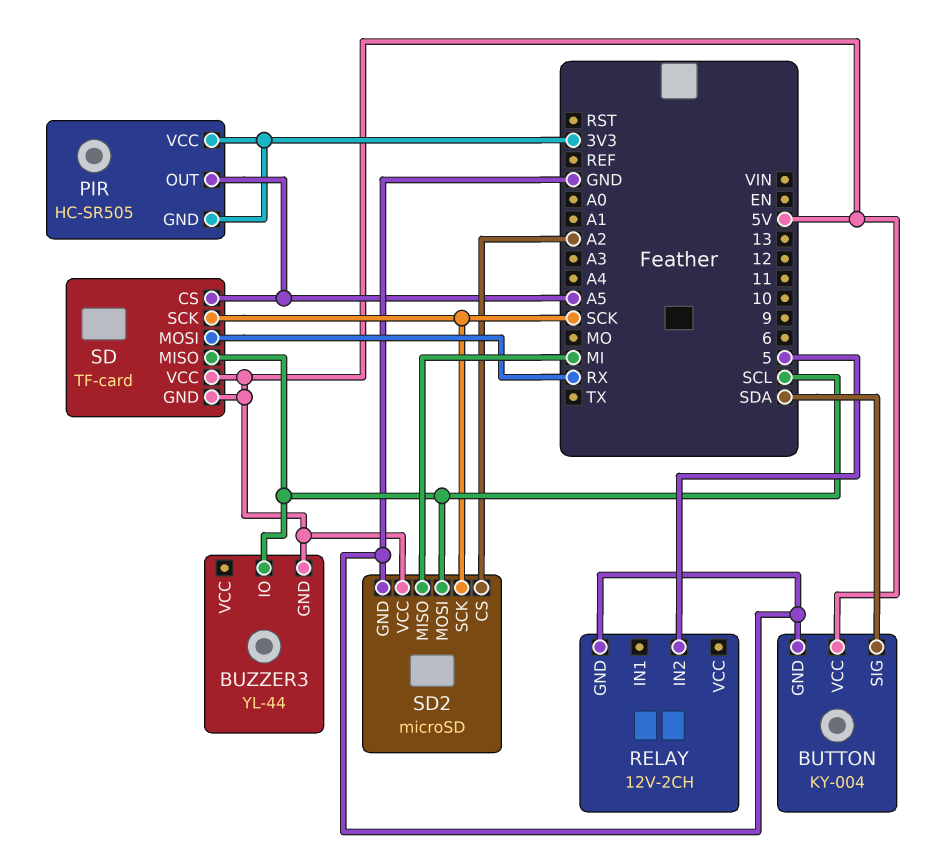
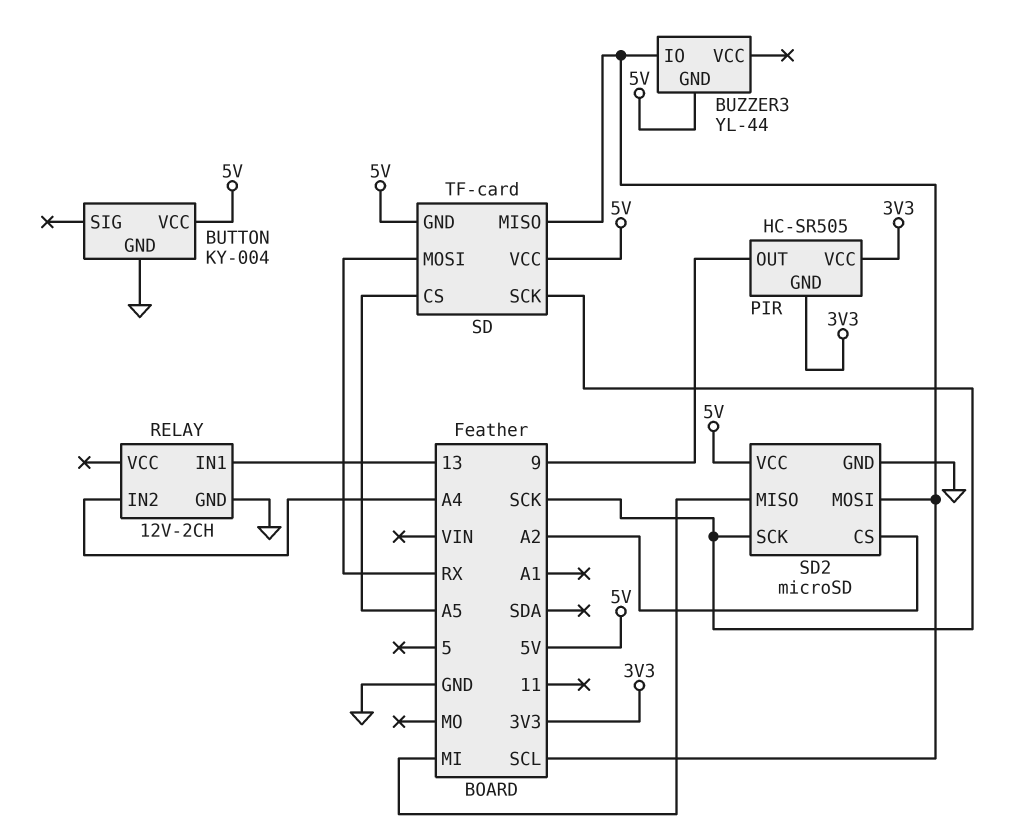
BUTTON pin SIG: SDA -> none
PIR pin OUT: A5 -> 9
RELAY pin IN1: none -> 13
RELAY pin IN2: 5 -> A4

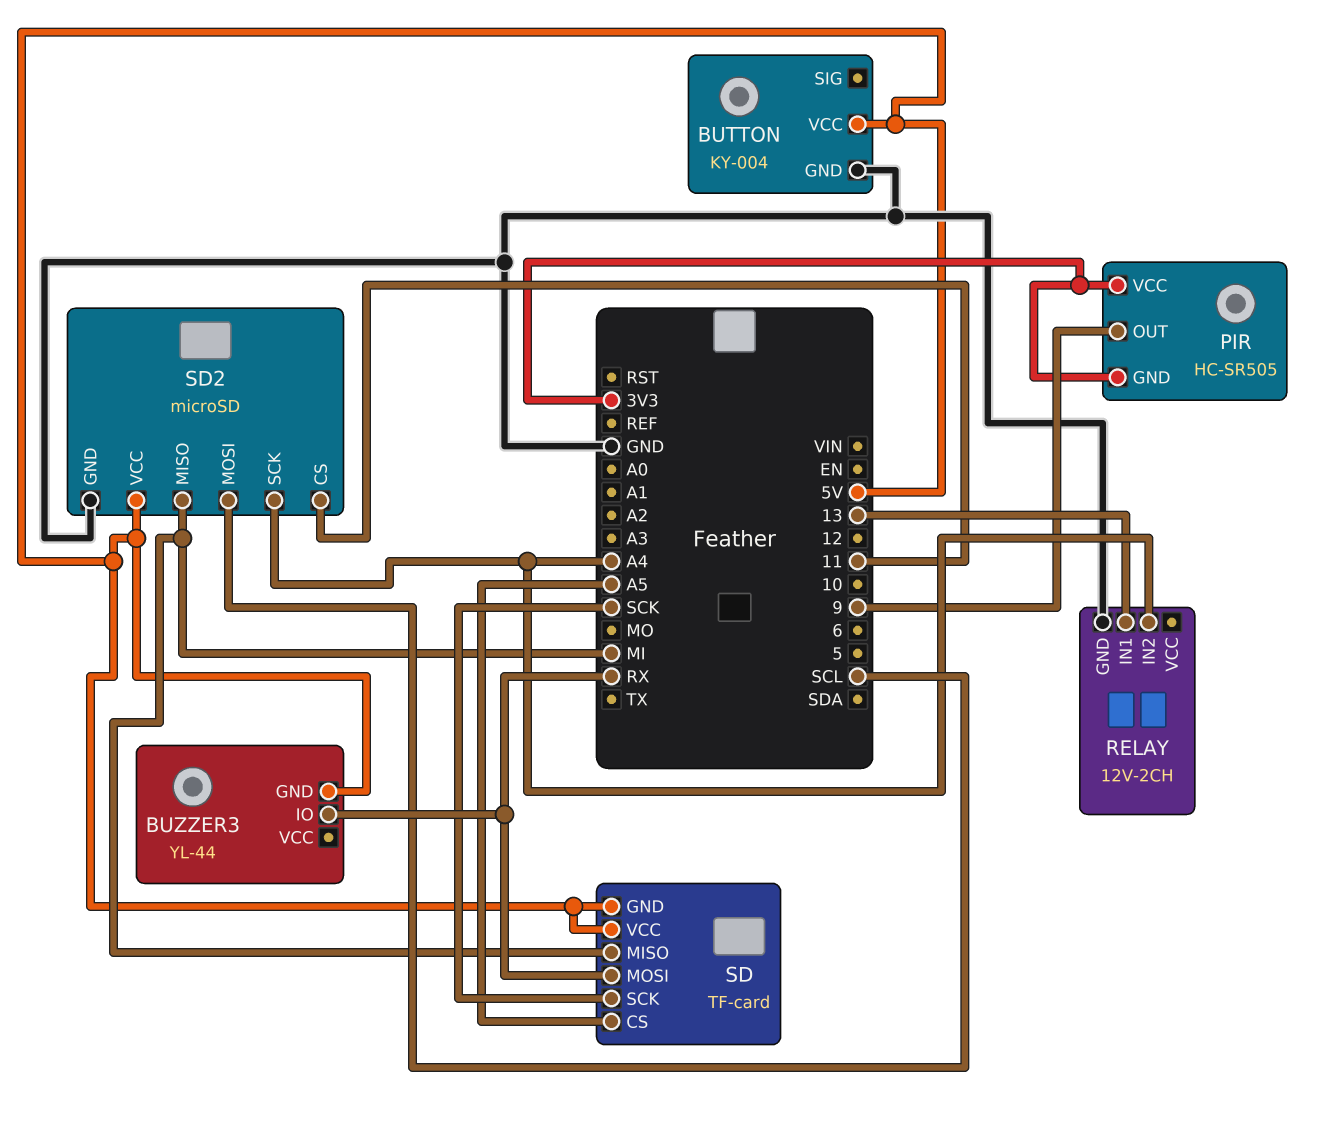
BUZZER3 pin IO: SCL -> RX
SD pin MISO: SCL -> MI
SD2 pin CS: A2 -> 11
SD2 pin SCK: SCK -> A4

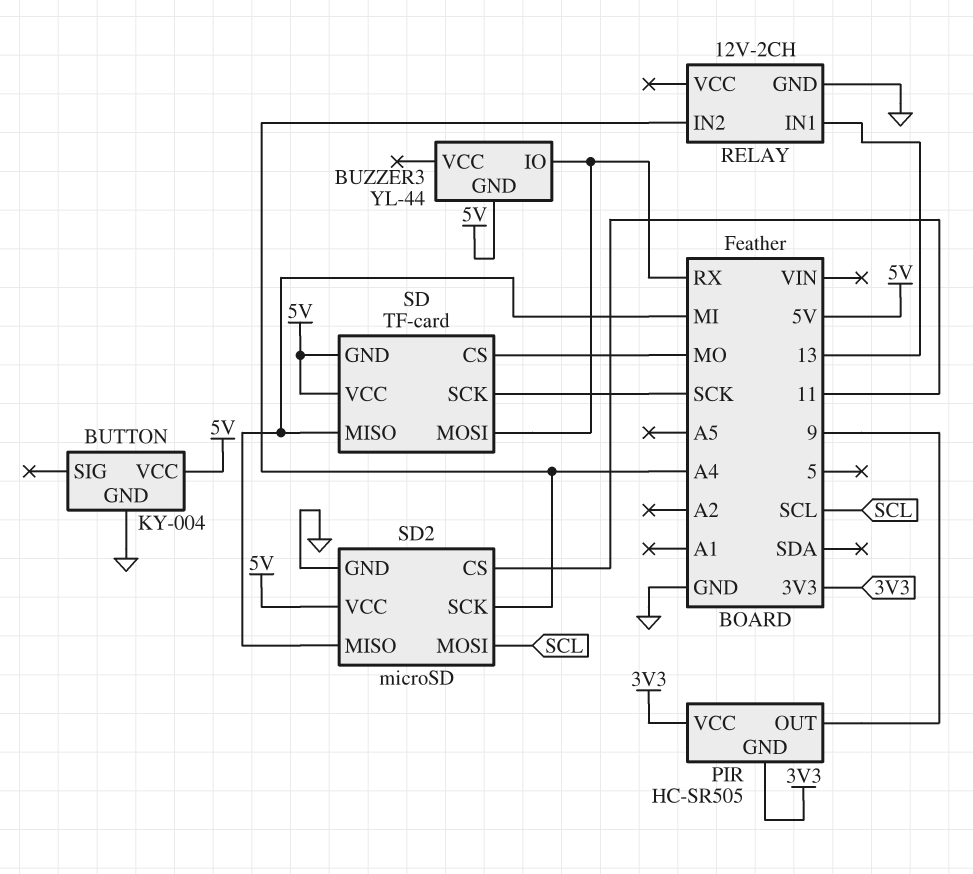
SD pin CS: A5 -> MO

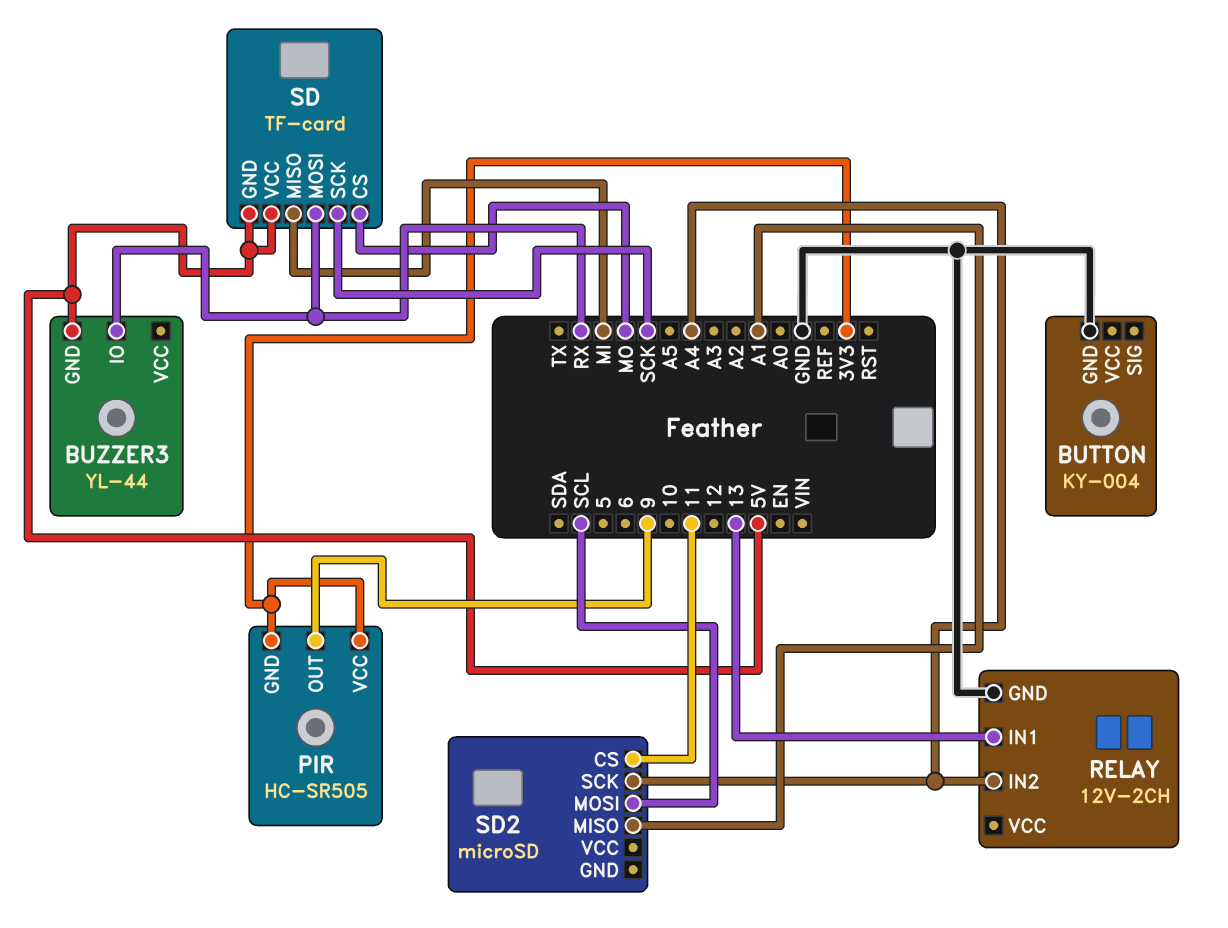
BUTTON pin VCC: 5V -> none
SD2 pin GND: GND -> none
SD2 pin MISO: MI -> A1
SD2 pin VCC: 5V -> none

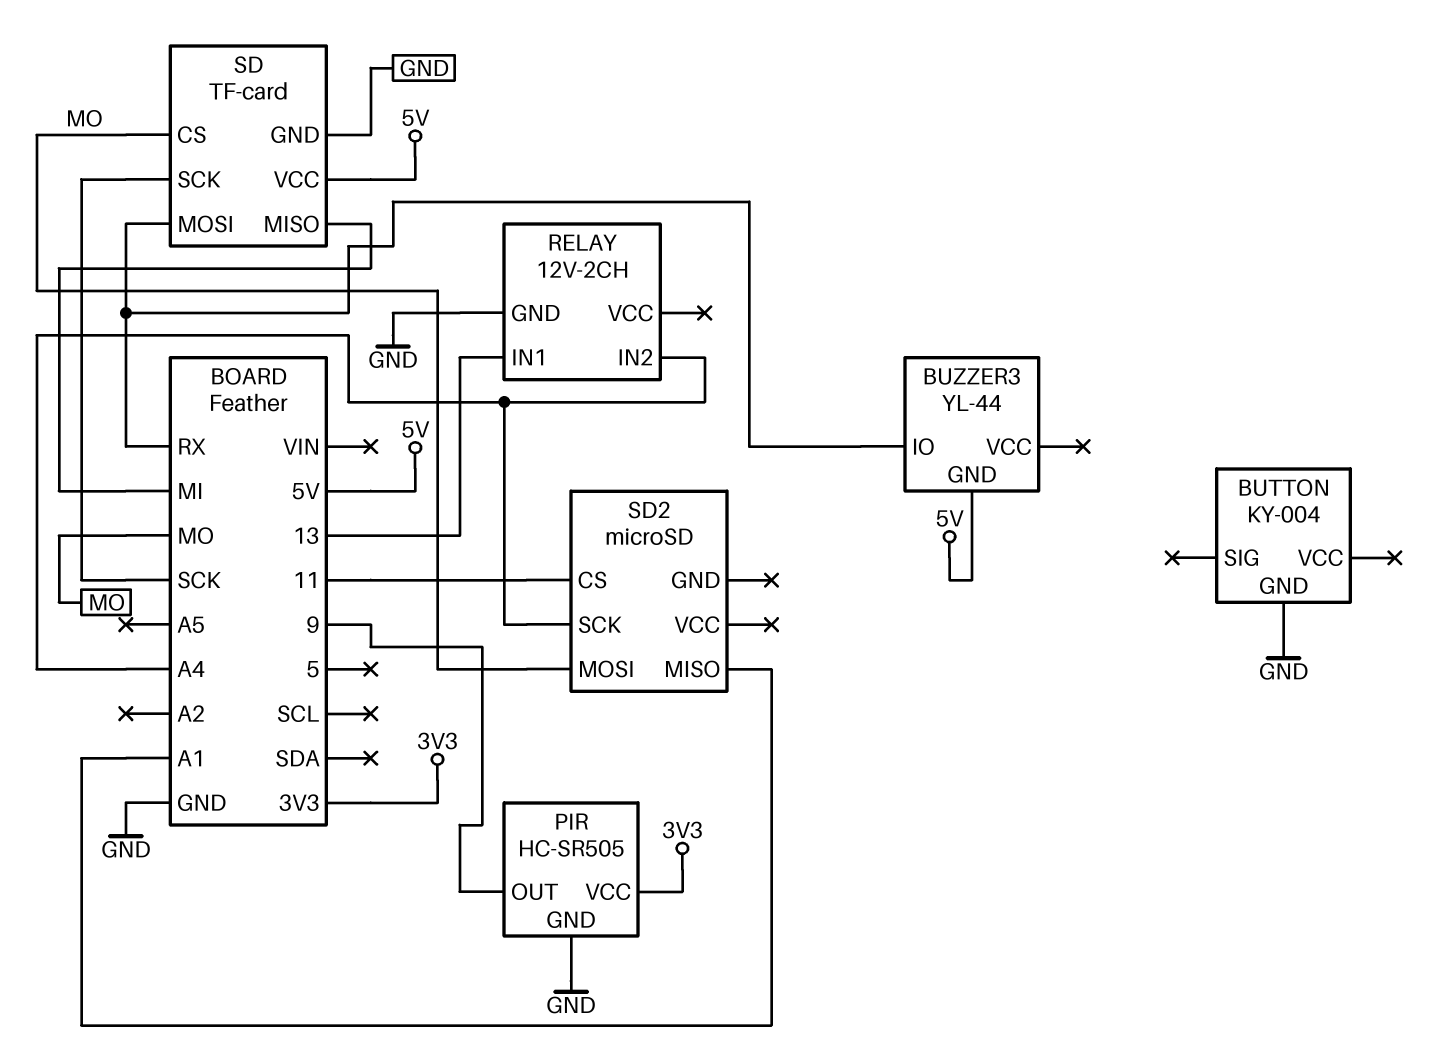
PIR pin GND: 3V3 -> GND
SD pin GND: 5V -> GND
SD2 pin MOSI: SCL -> MO

